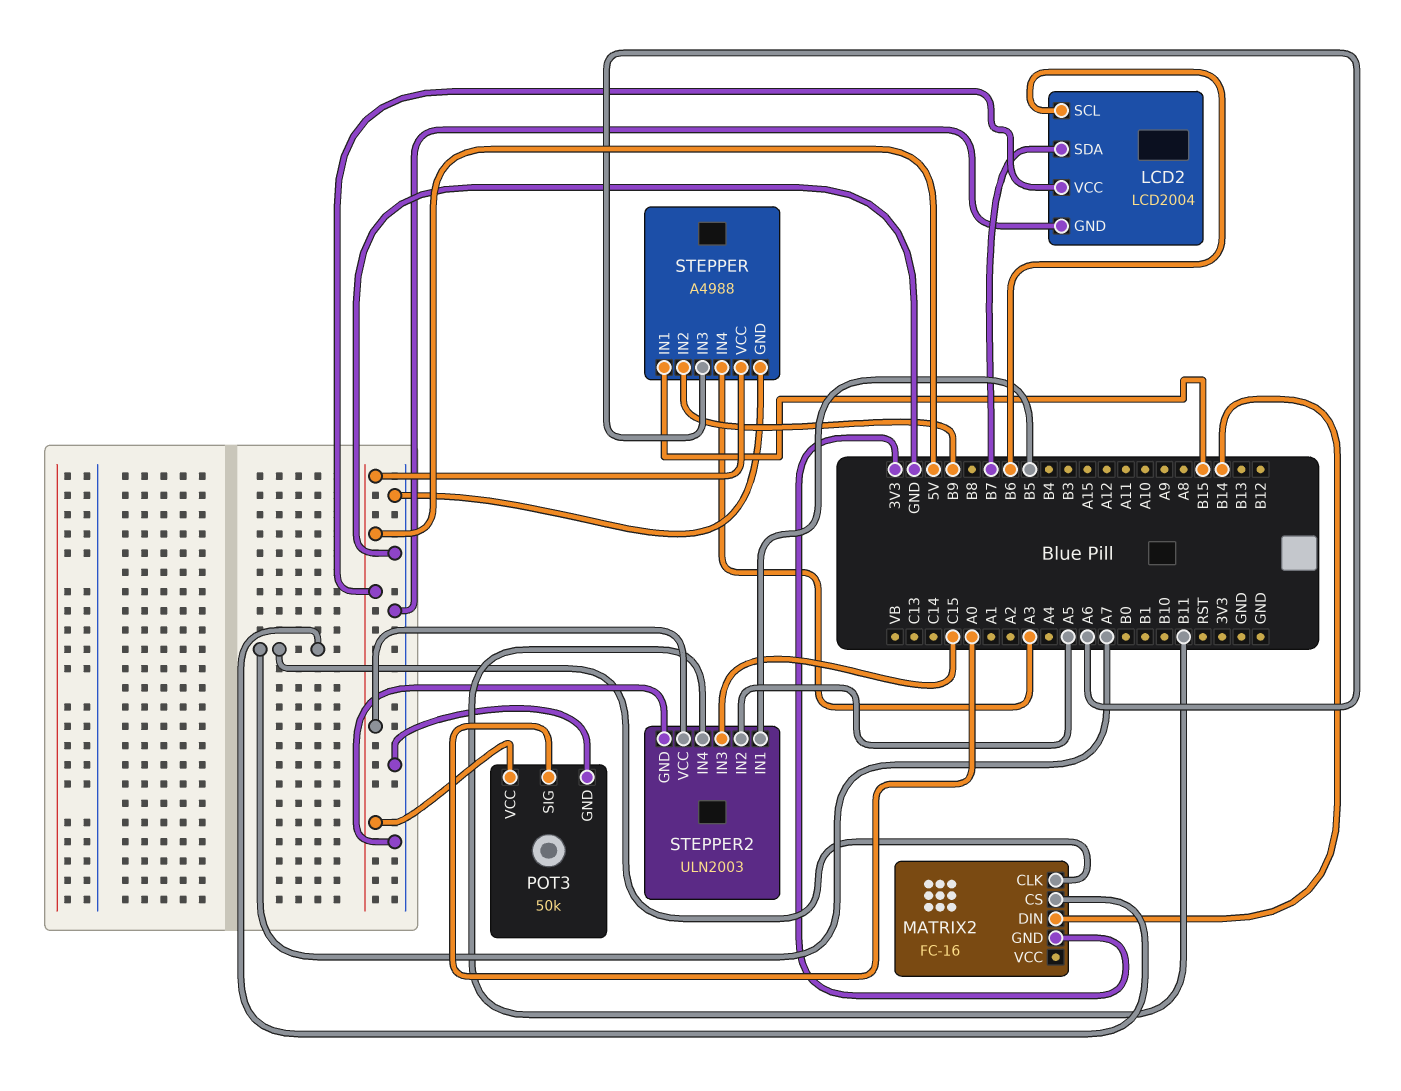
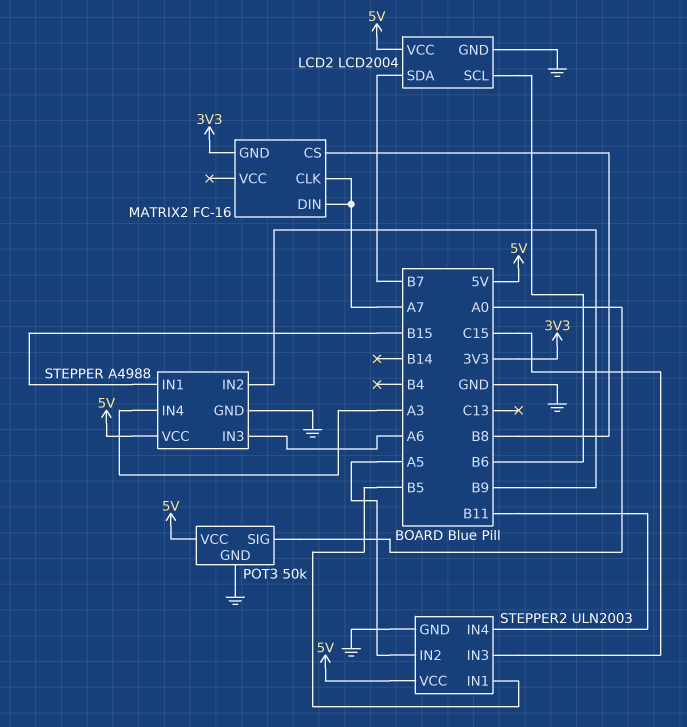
MATRIX2 pin CS: A7 -> B8
MATRIX2 pin DIN: B14 -> A7

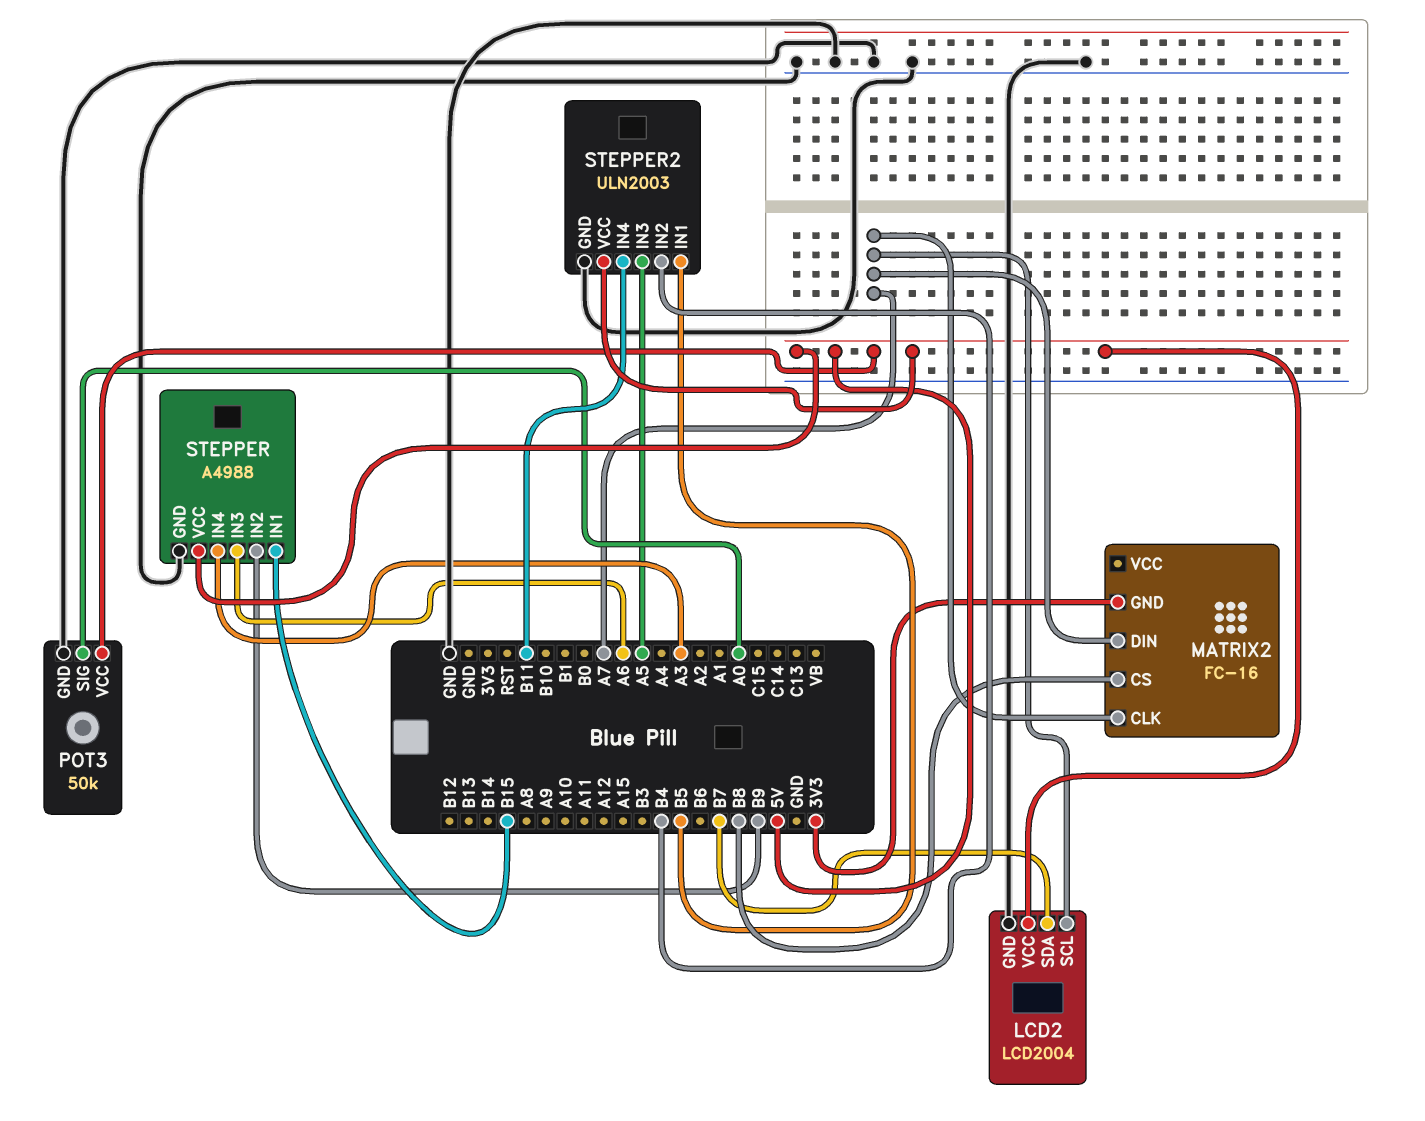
LCD2 pin SCL: B6 -> A7
STEPPER2 pin IN2: A5 -> B4
STEPPER2 pin IN3: C15 -> A5

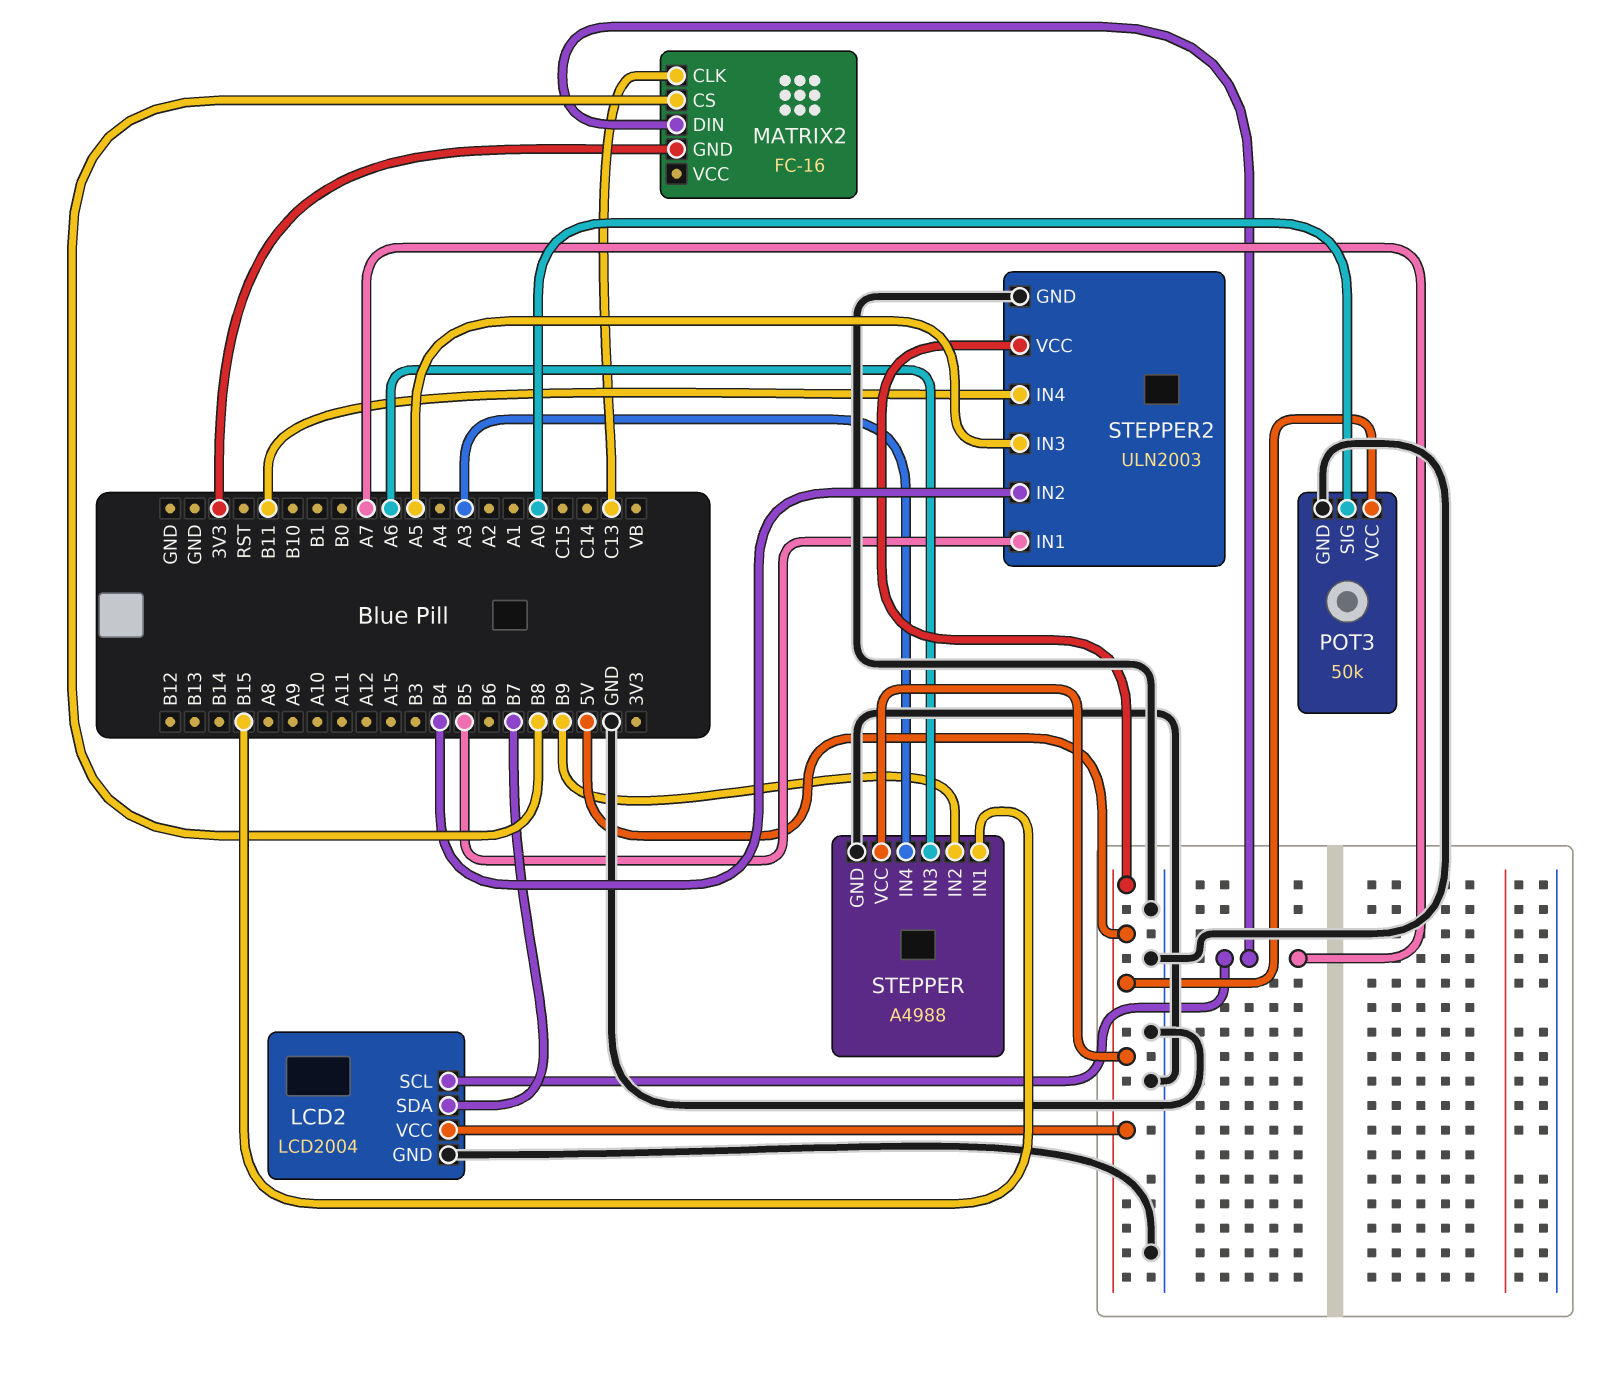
MATRIX2 pin CLK: A7 -> C13

